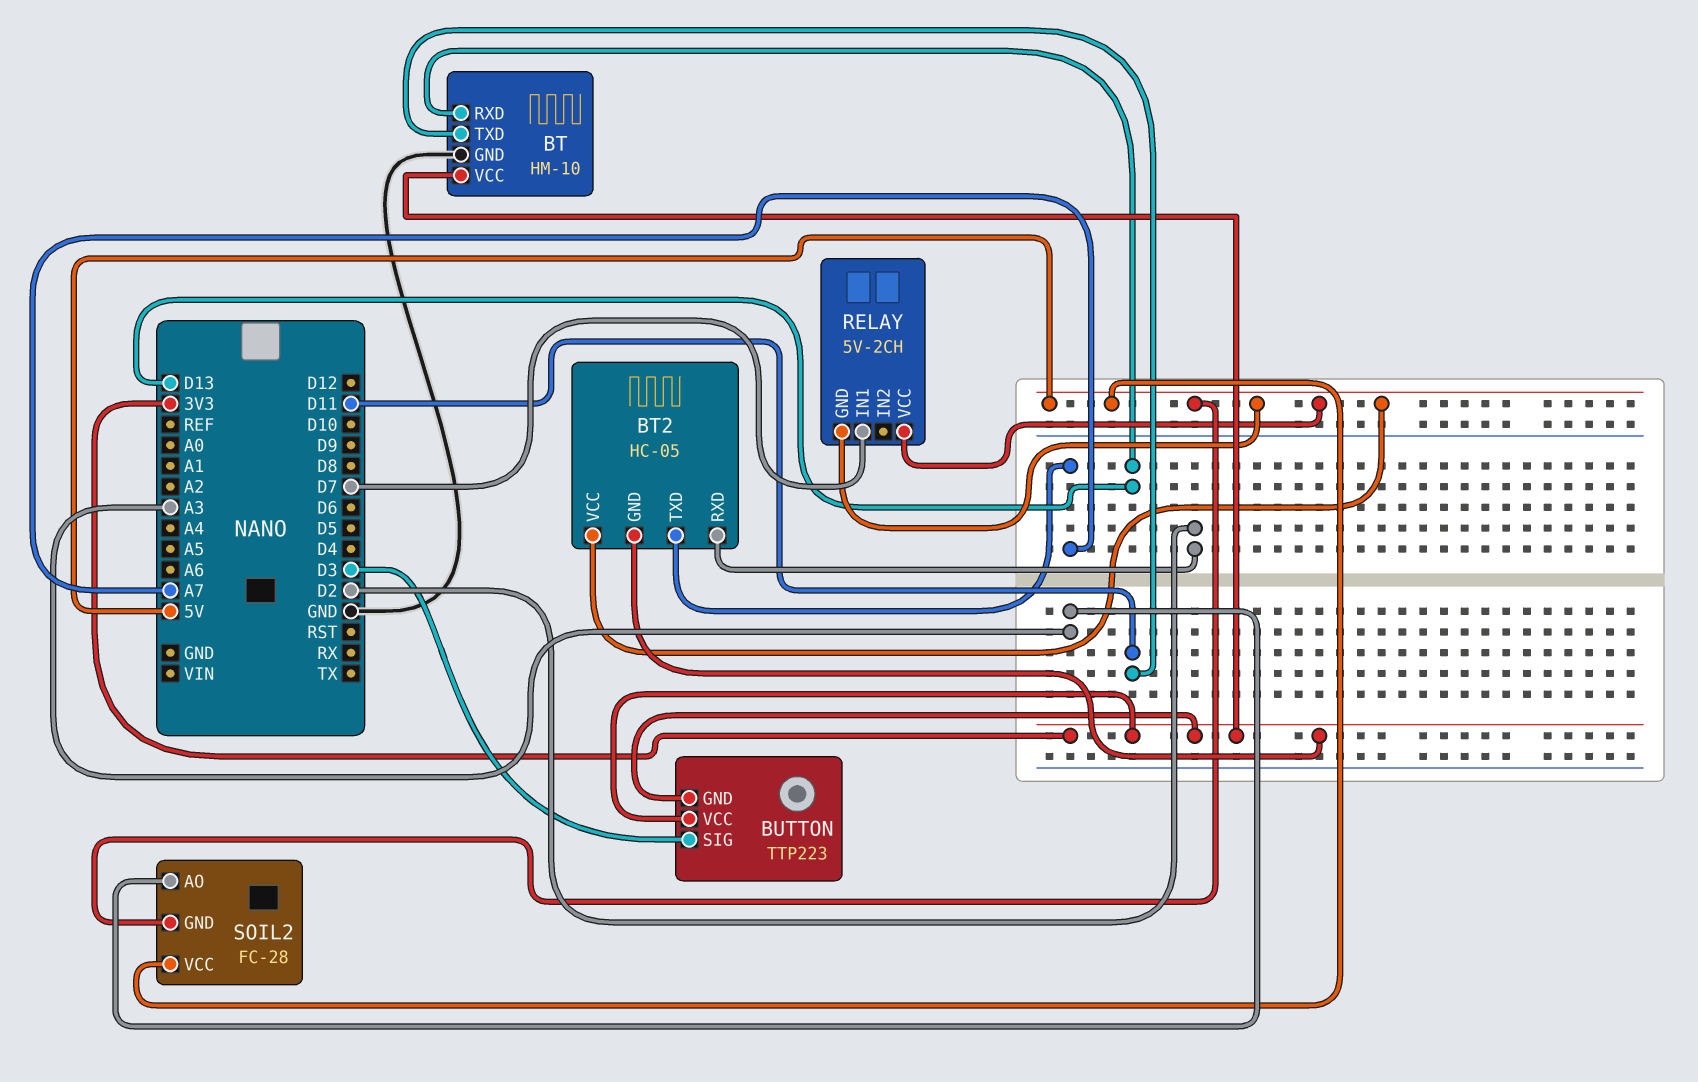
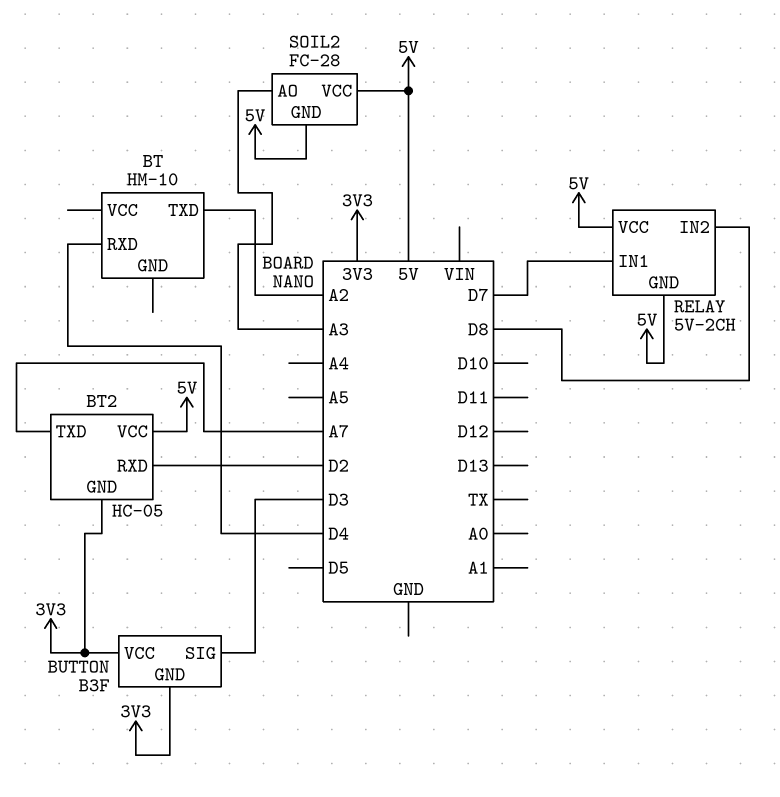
BT pin GND: GND -> none
BT pin RXD: D13 -> D4
BT pin TXD: D11 -> A2
BT pin VCC: 3V3 -> none
BUTTON: TTP223 -> B3F
RELAY pin IN2: none -> D8

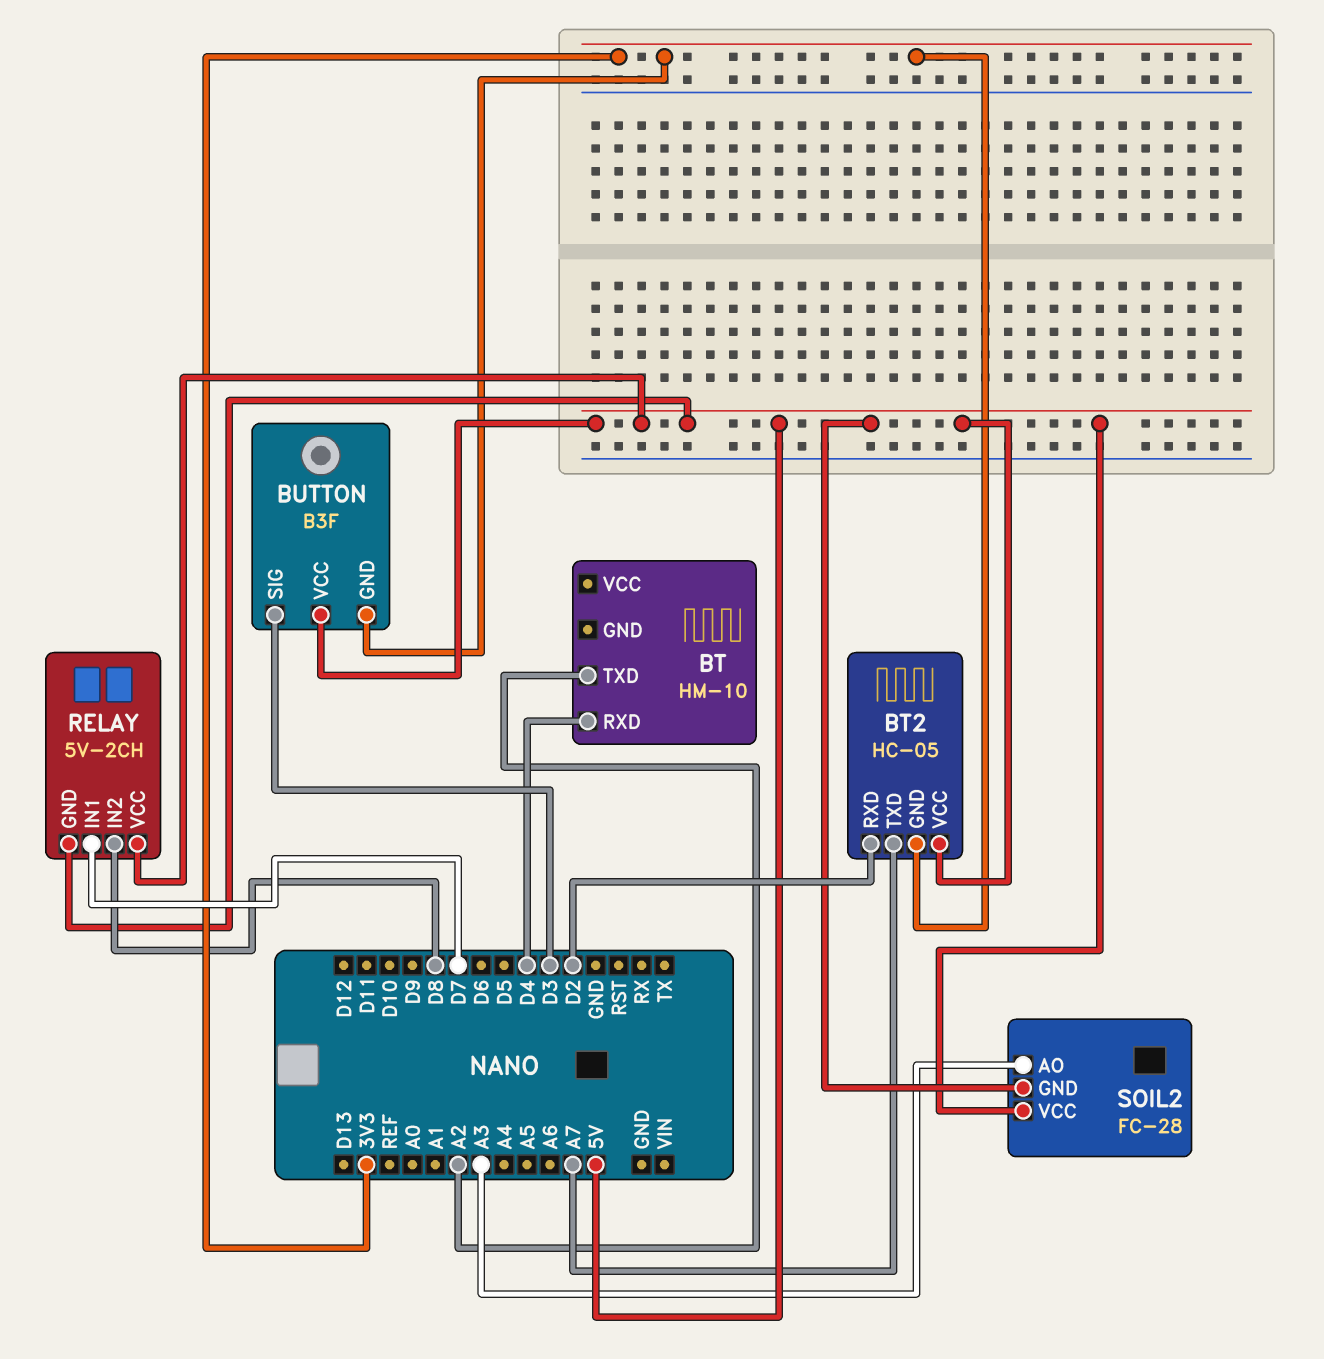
BUTTON pin VCC: 3V3 -> 5V

